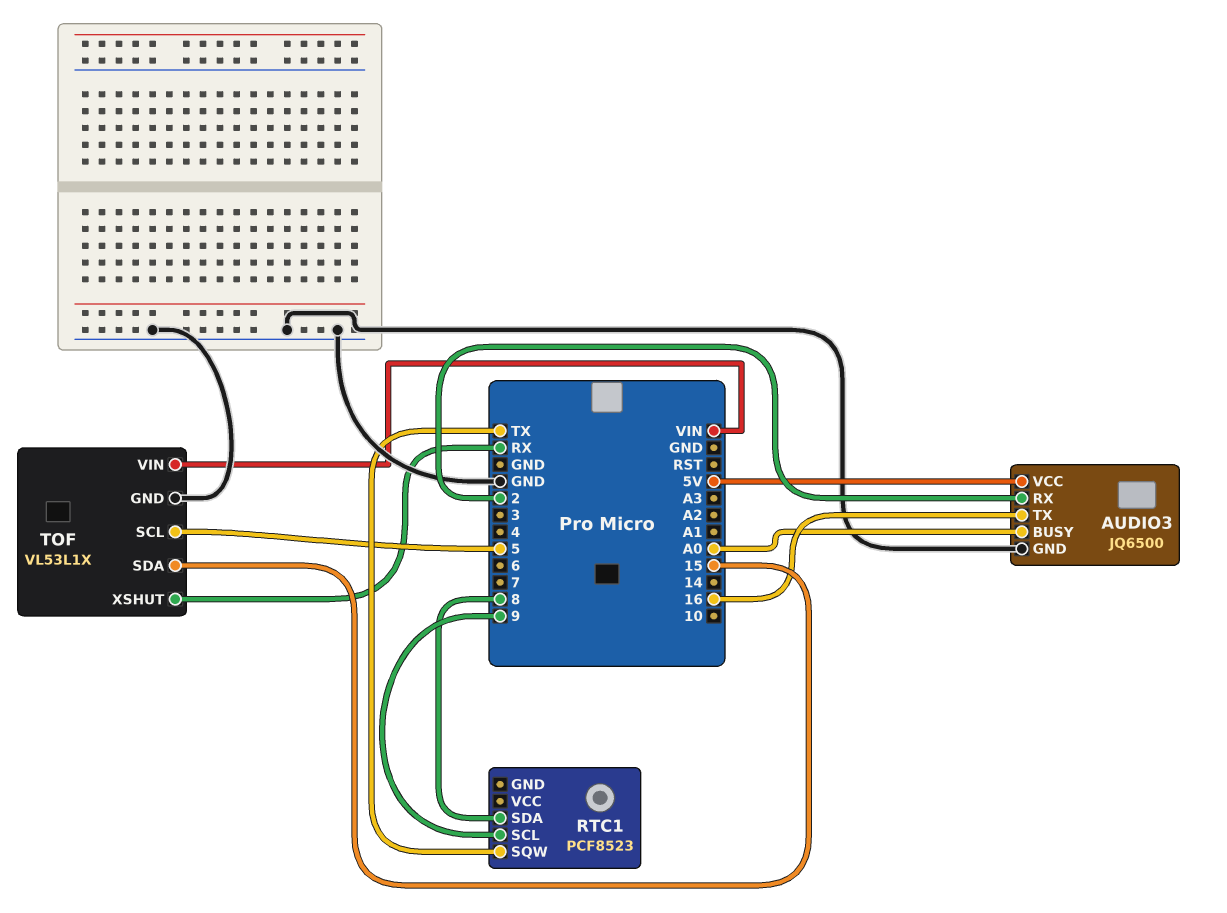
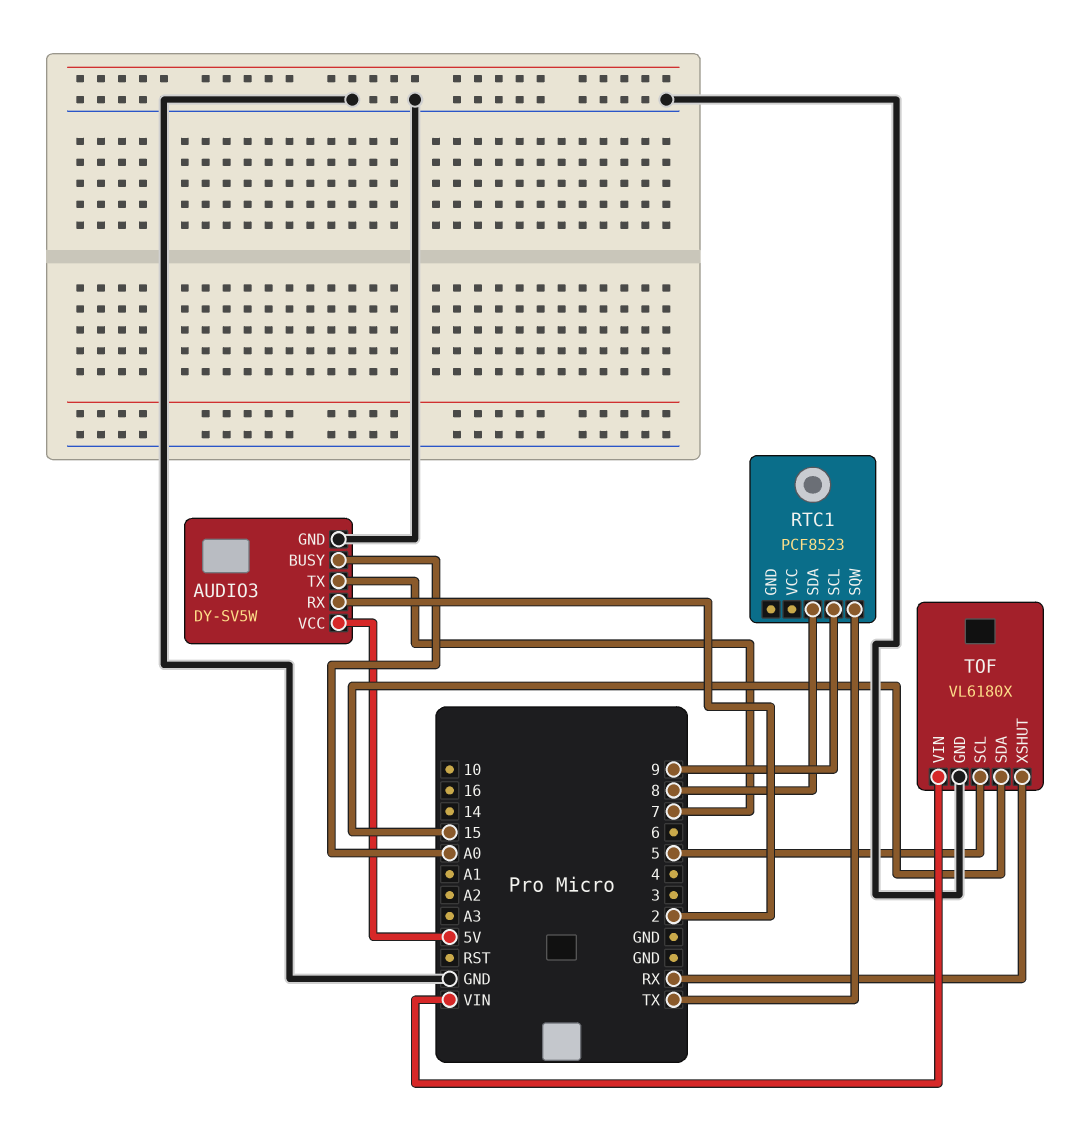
AUDIO3: JQ6500 -> DY-SV5W
AUDIO3 pin TX: 16 -> 7
TOF: VL53L1X -> VL6180X

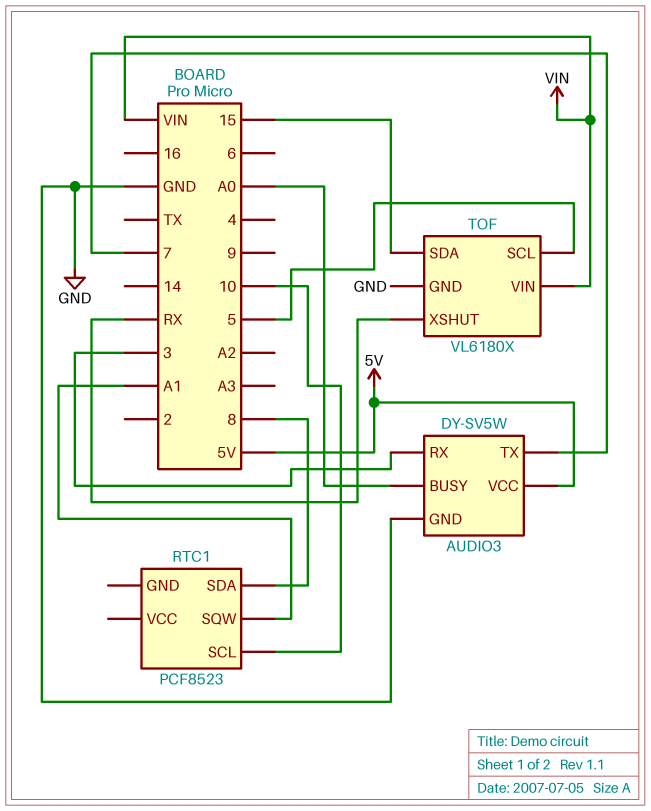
AUDIO3 pin RX: 2 -> 3
RTC1 pin SCL: 9 -> 10
RTC1 pin SQW: TX -> A1

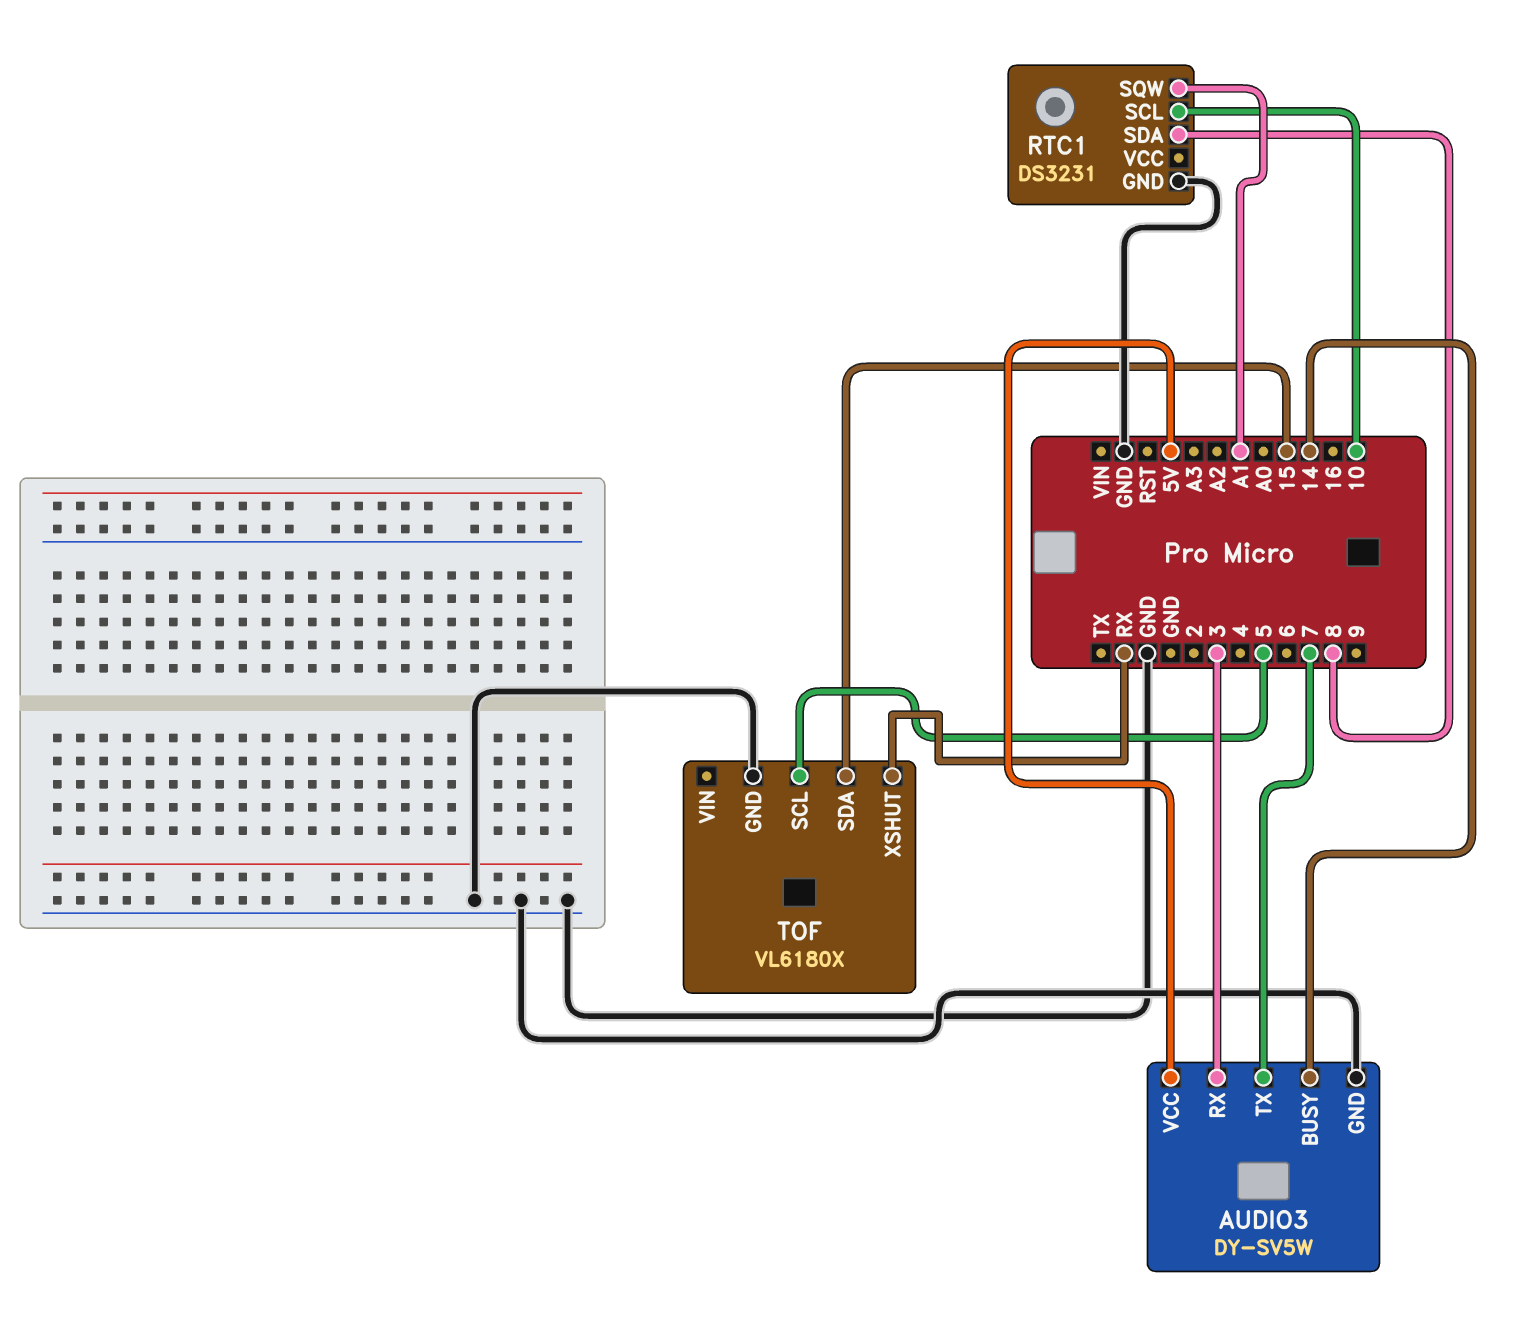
AUDIO3 pin BUSY: A0 -> 14
RTC1: PCF8523 -> DS3231
RTC1 pin GND: none -> GND
TOF pin VIN: VIN -> none

